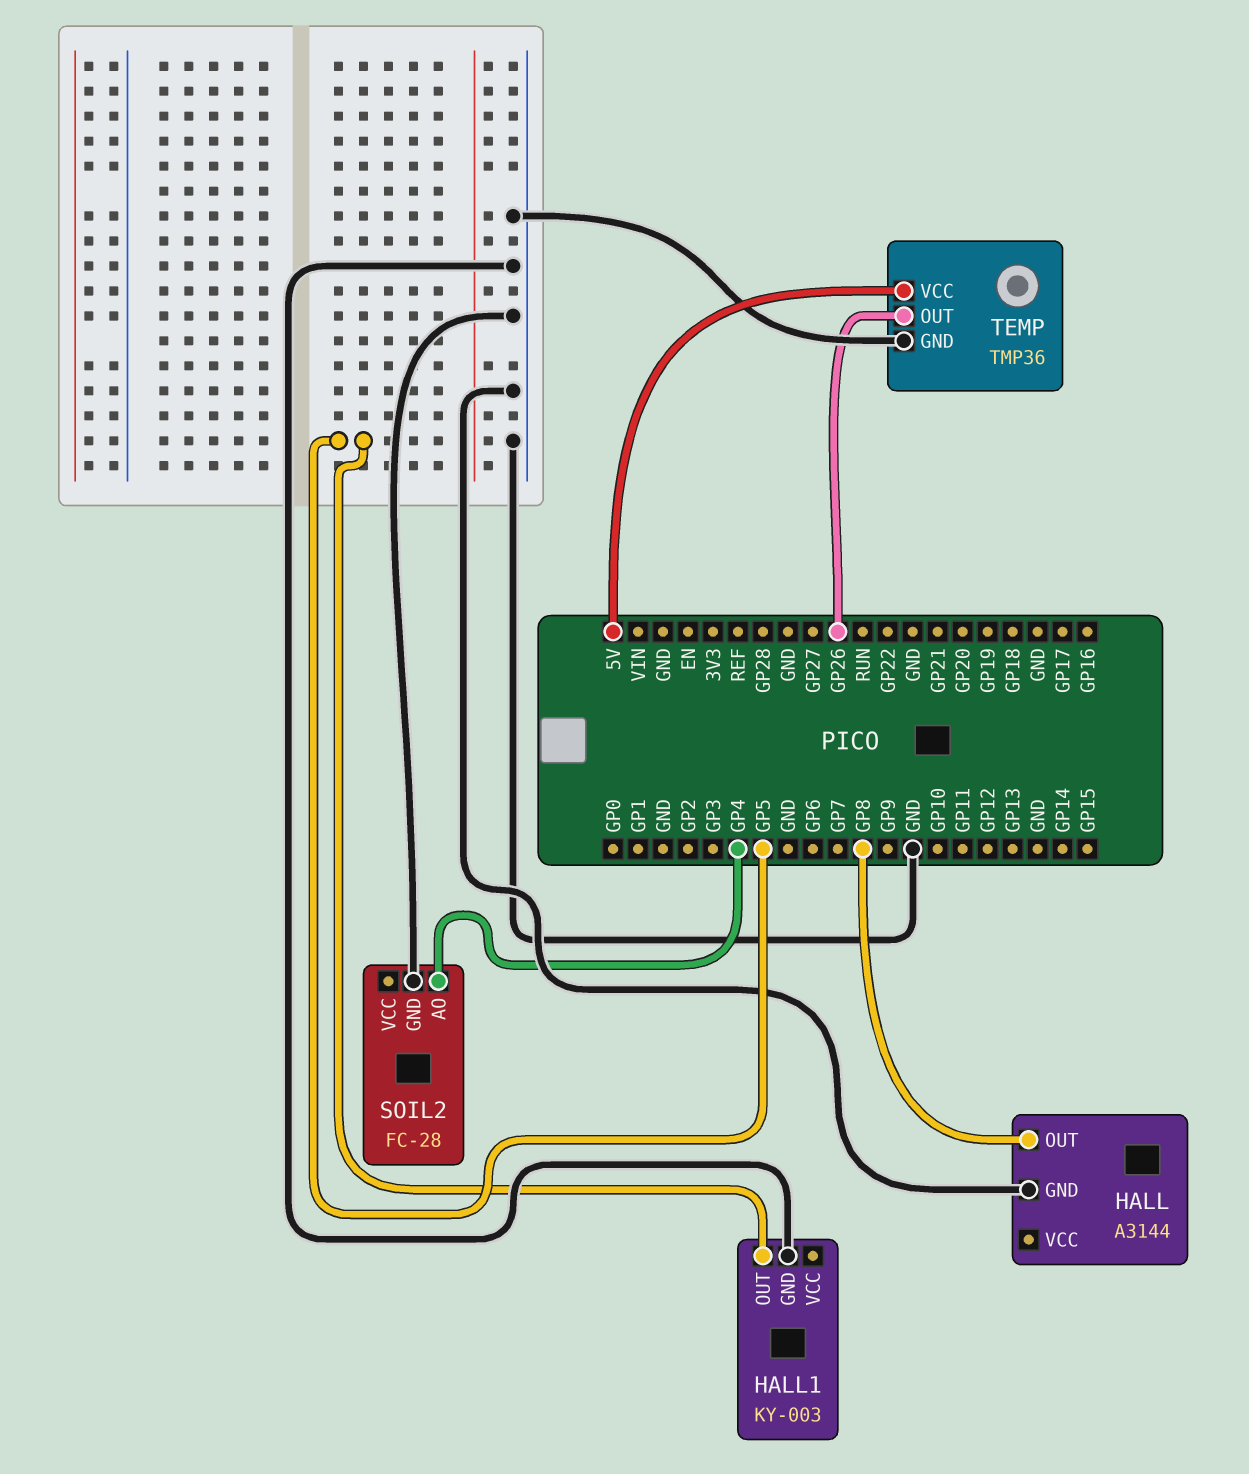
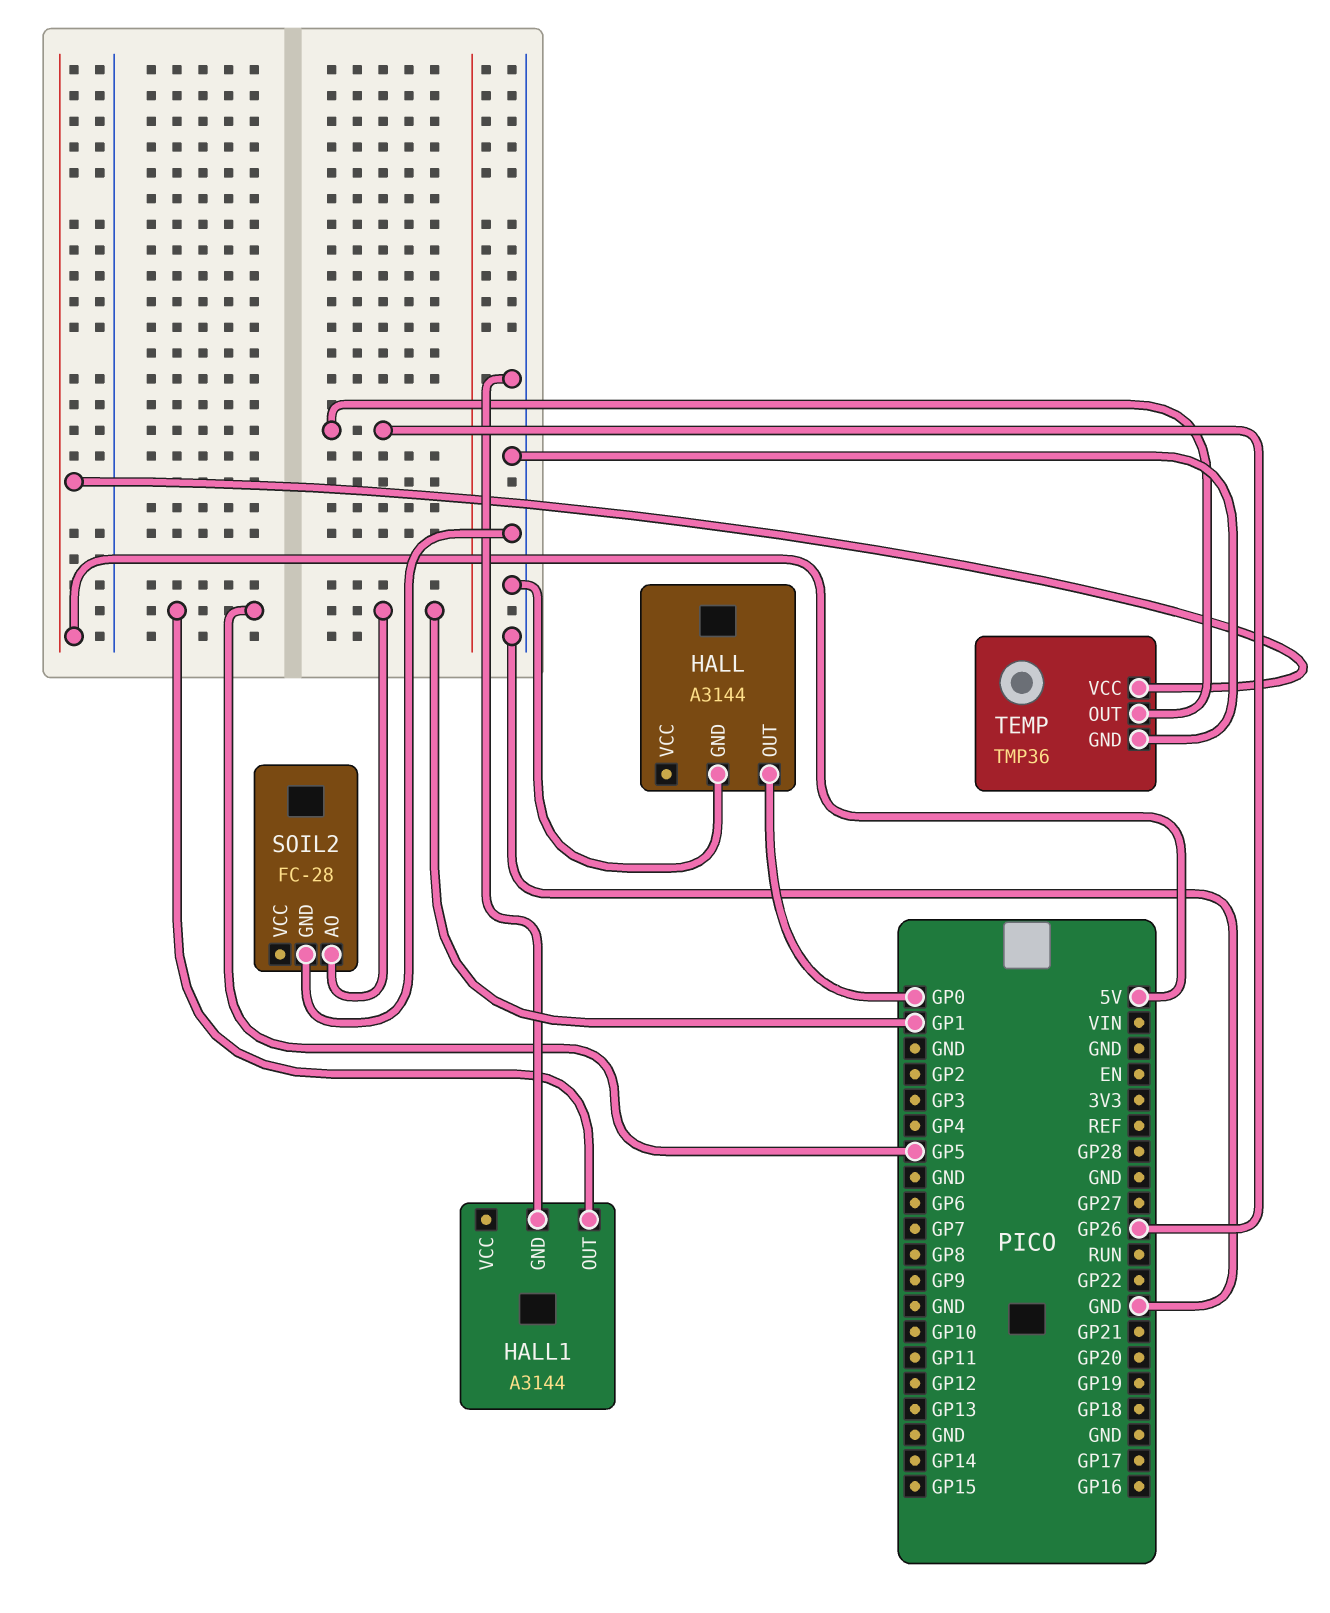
HALL pin OUT: GP8 -> GP0
HALL1: KY-003 -> A3144
SOIL2 pin AO: GP4 -> GP1

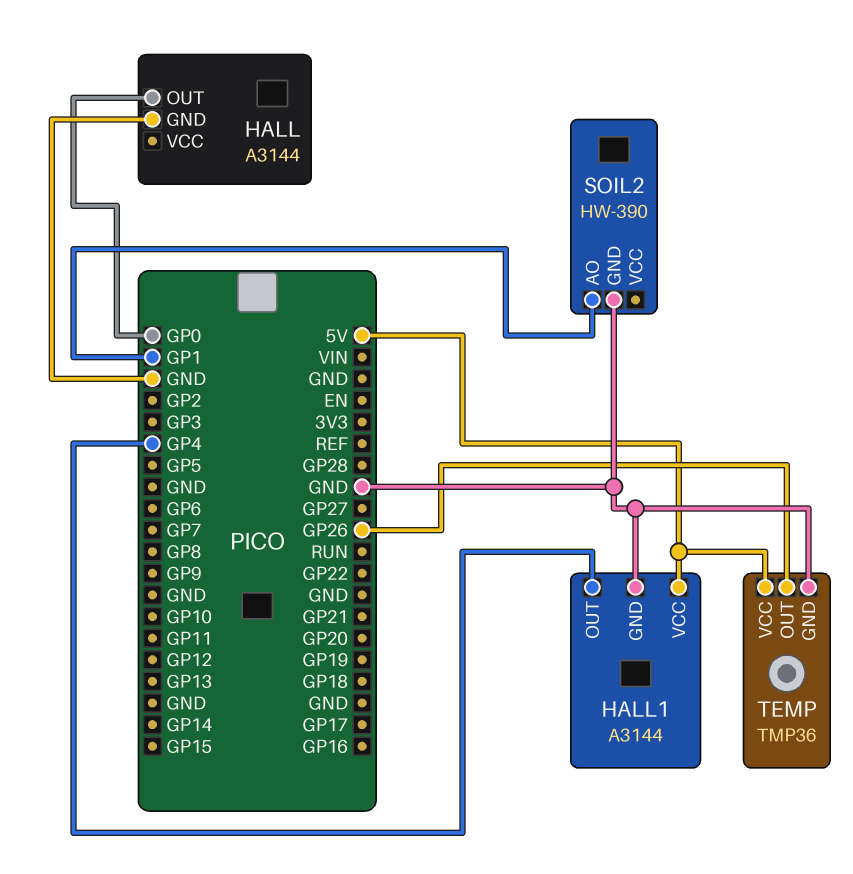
HALL1 pin OUT: GP5 -> GP4
HALL1 pin VCC: none -> 5V
SOIL2: FC-28 -> HW-390

